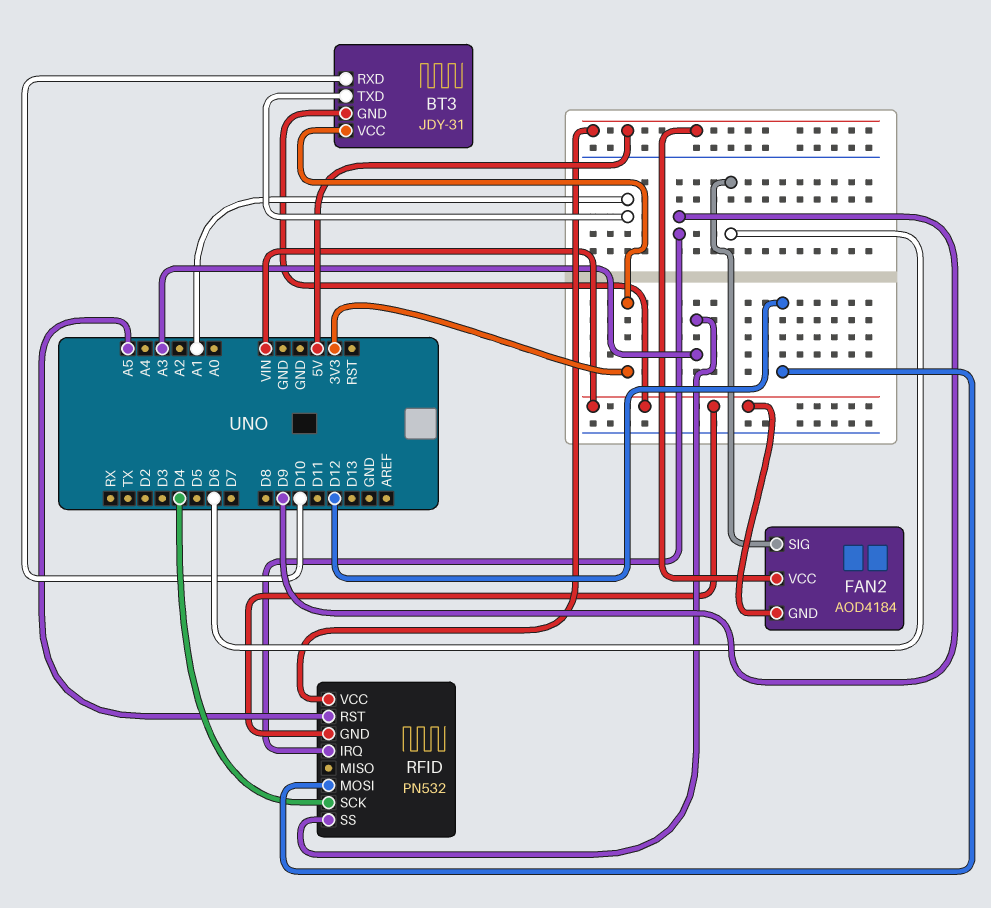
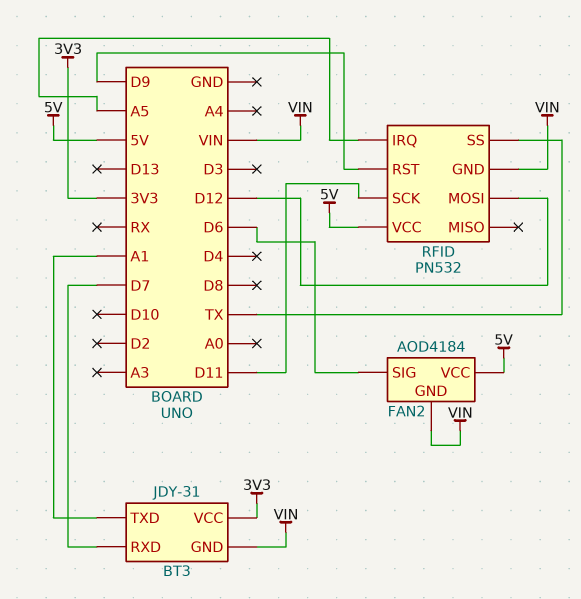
BT3 pin RXD: D10 -> D7
RFID pin IRQ: D9 -> A5
RFID pin RST: A5 -> D9
RFID pin SCK: D4 -> D11
RFID pin SS: A3 -> TX

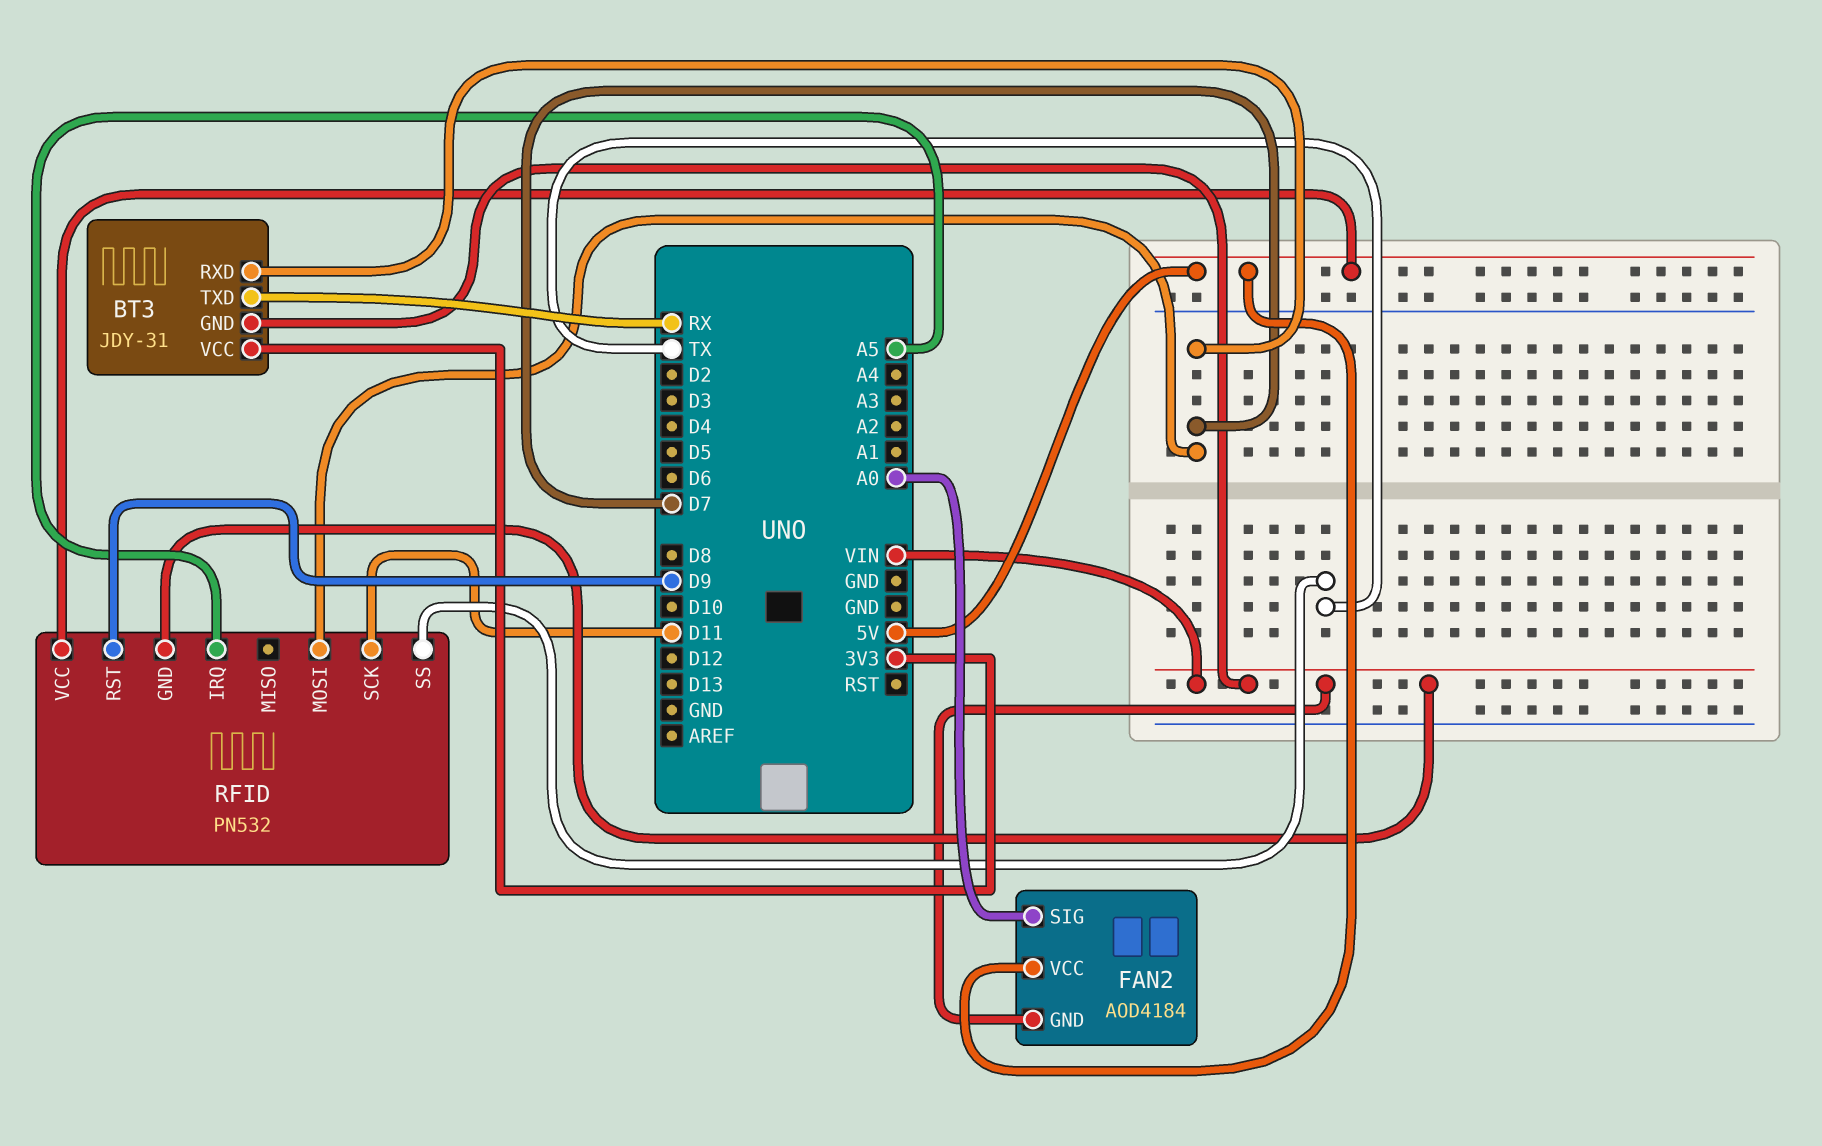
BT3 pin TXD: A1 -> RX
FAN2 pin SIG: D6 -> A0
RFID pin MOSI: D12 -> D7

